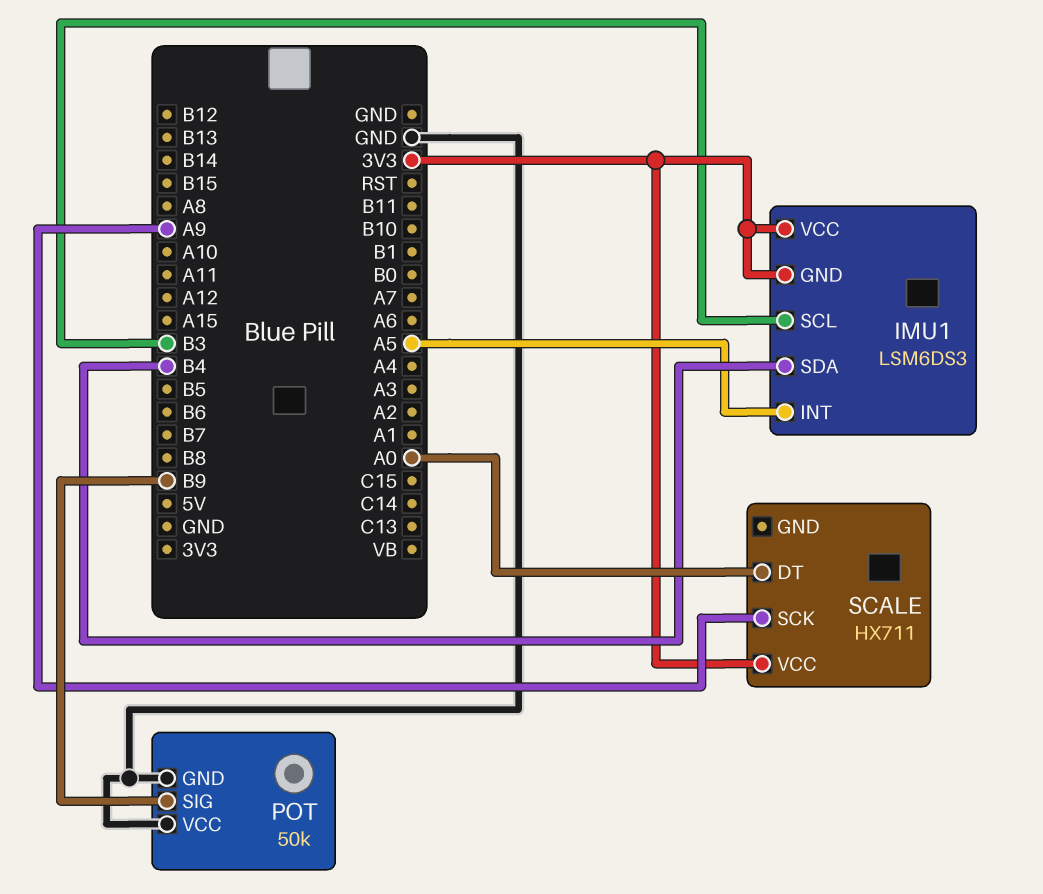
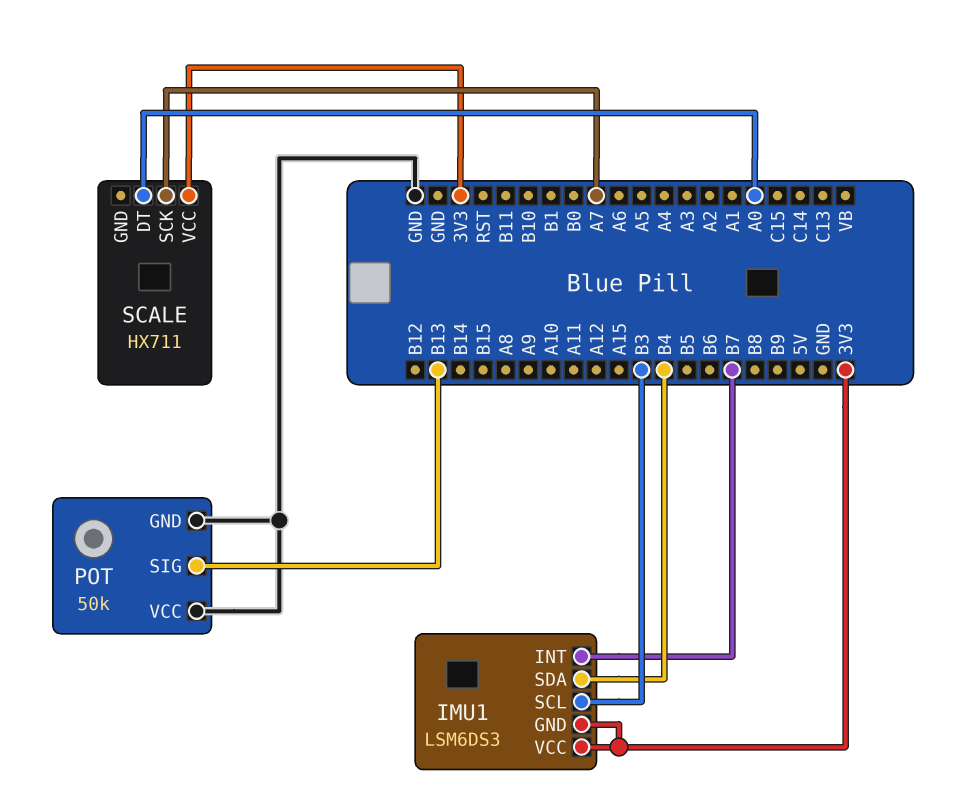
IMU1 pin INT: A5 -> B7
POT pin SIG: B9 -> B13
SCALE pin SCK: A9 -> A7

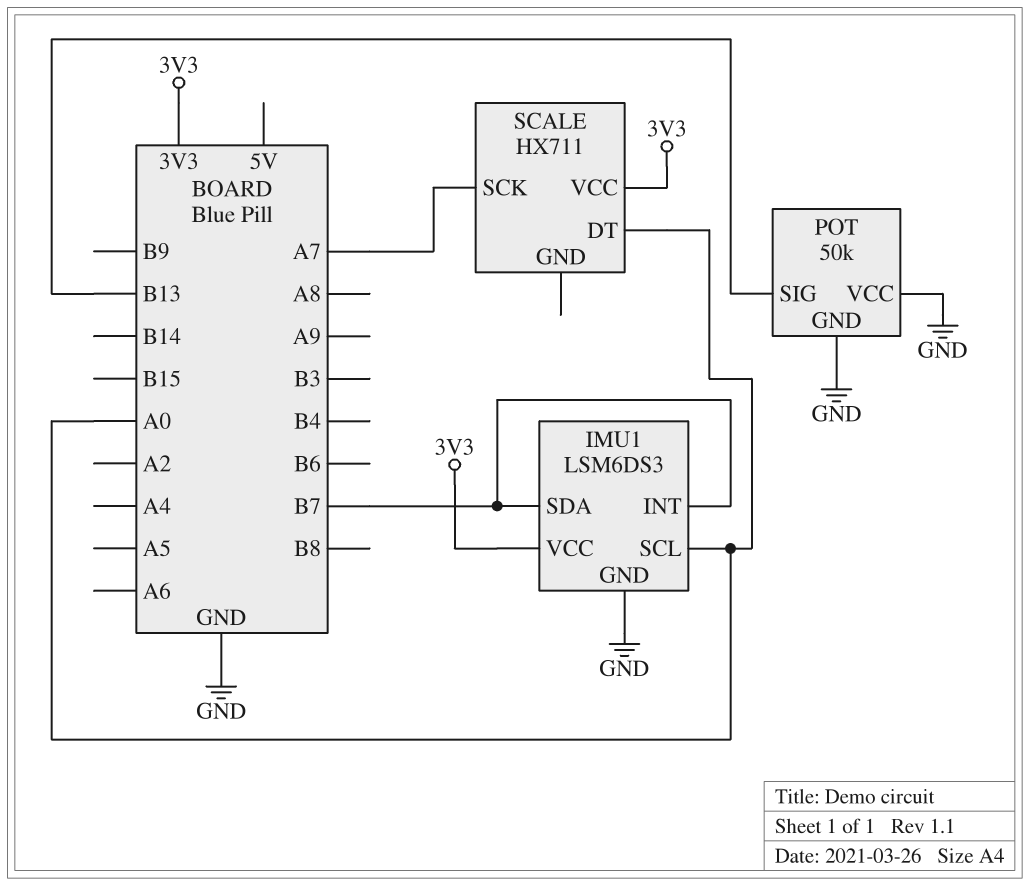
IMU1 pin GND: 3V3 -> GND
IMU1 pin SCL: B3 -> A0
IMU1 pin SDA: B4 -> B7

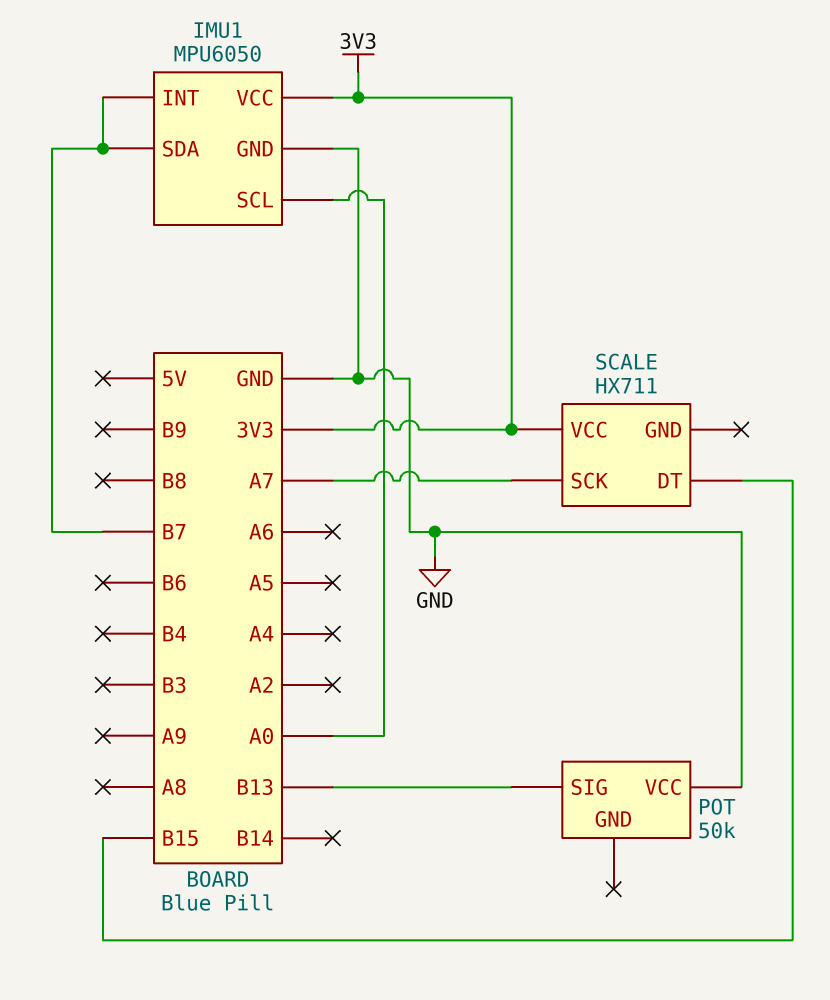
IMU1: LSM6DS3 -> MPU6050
POT pin GND: GND -> none
SCALE pin DT: A0 -> B15

